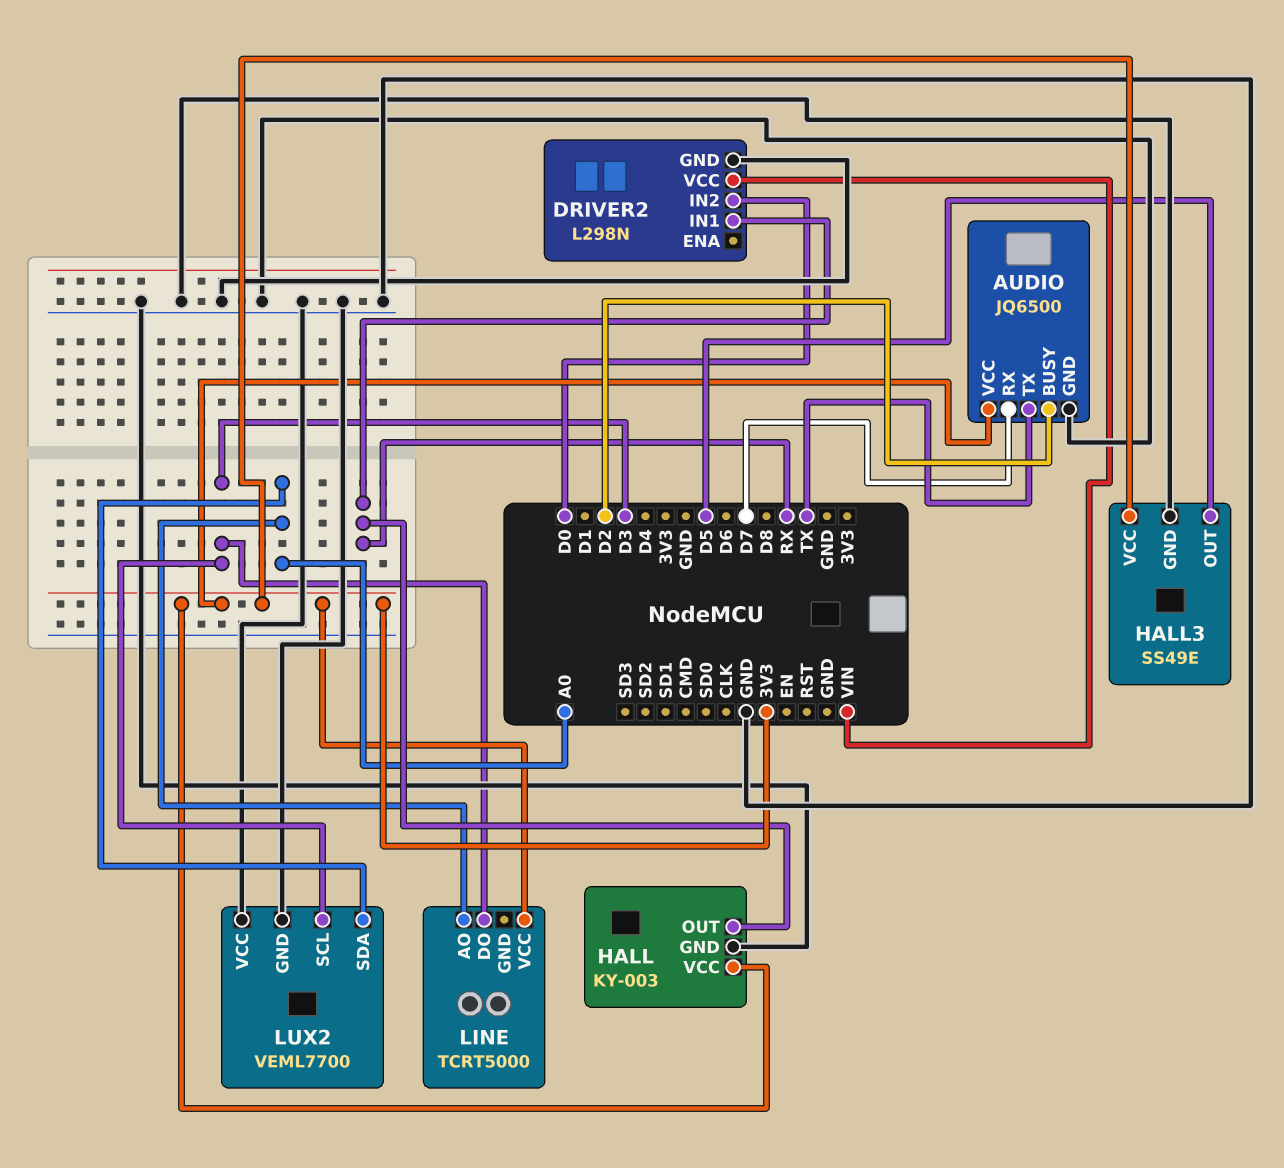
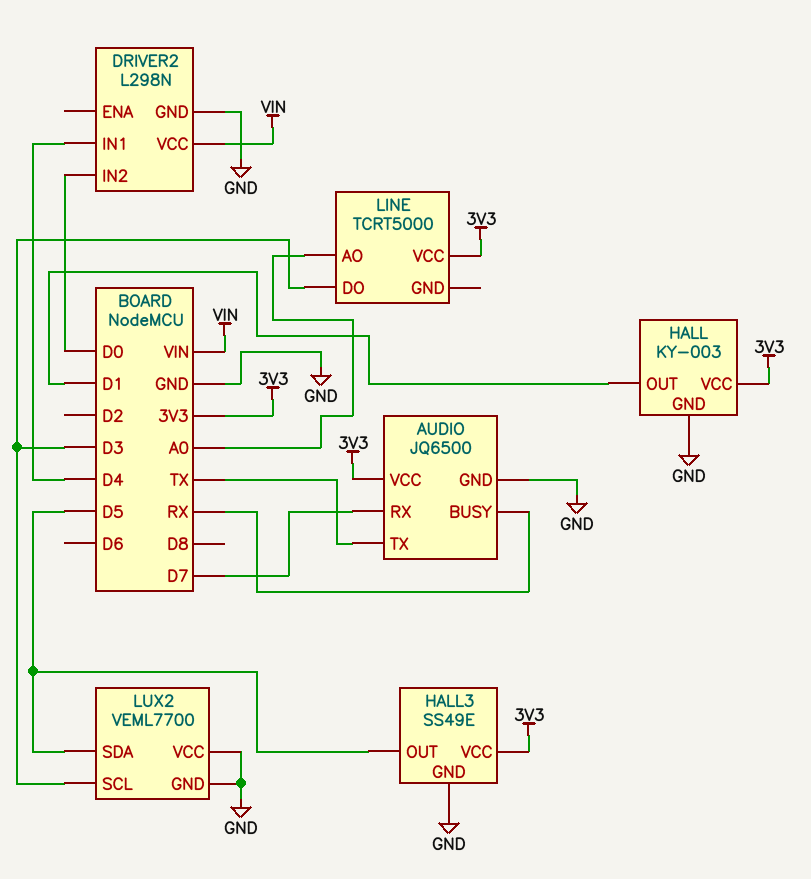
AUDIO pin BUSY: D2 -> RX
DRIVER2 pin IN1: RX -> D4
HALL pin OUT: RX -> D1
LUX2 pin SDA: A0 -> D5

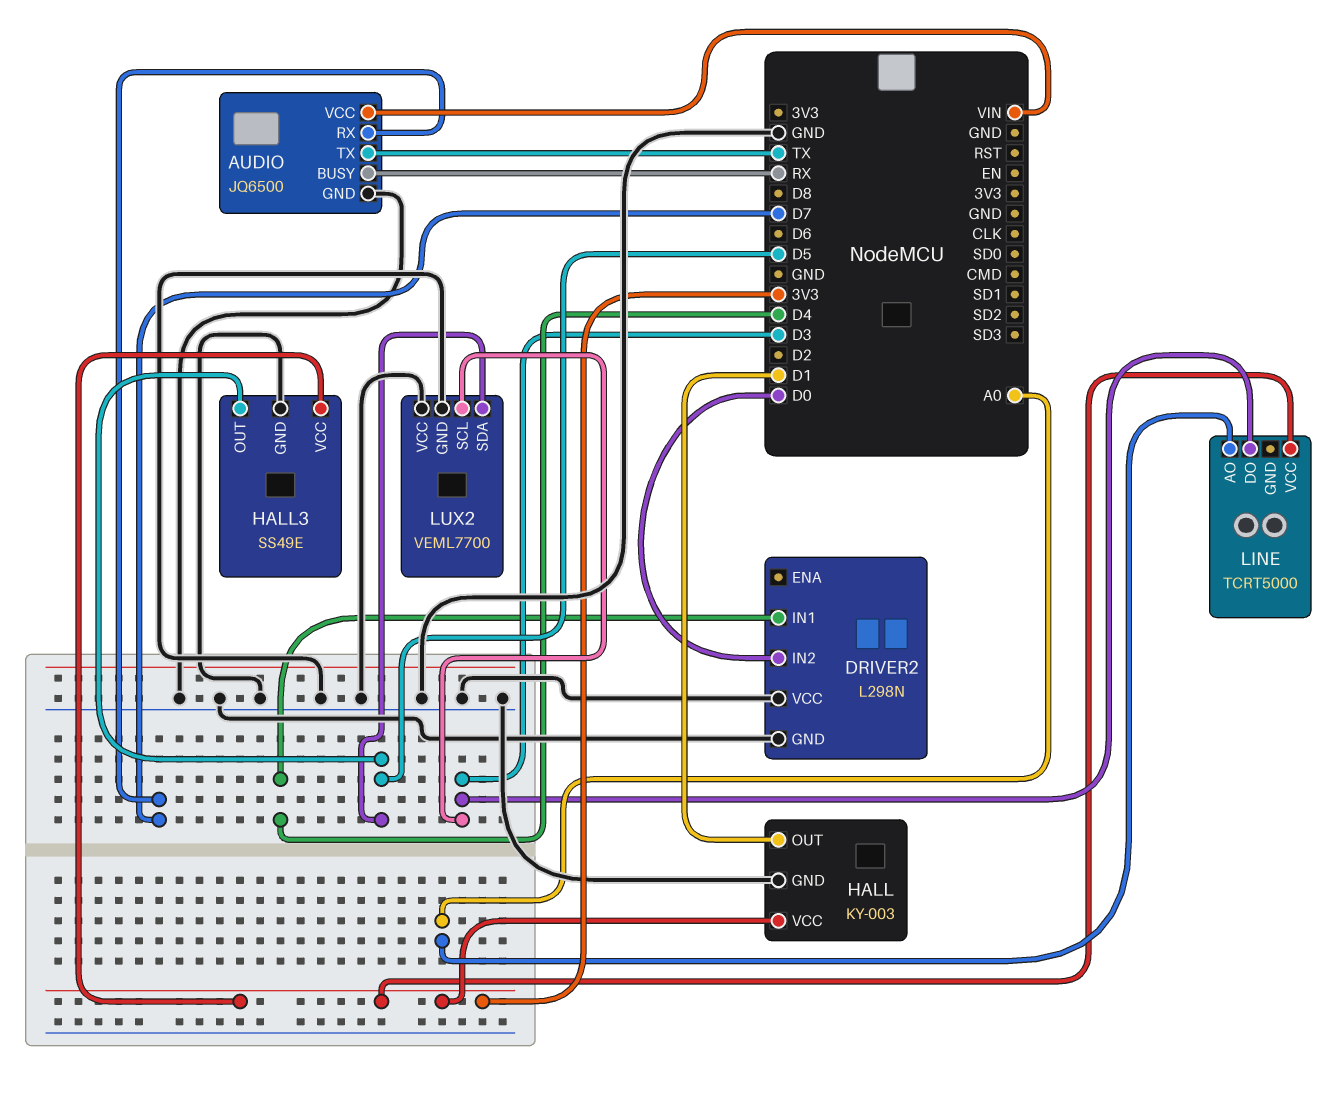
AUDIO pin VCC: 3V3 -> VIN
DRIVER2 pin VCC: VIN -> GND

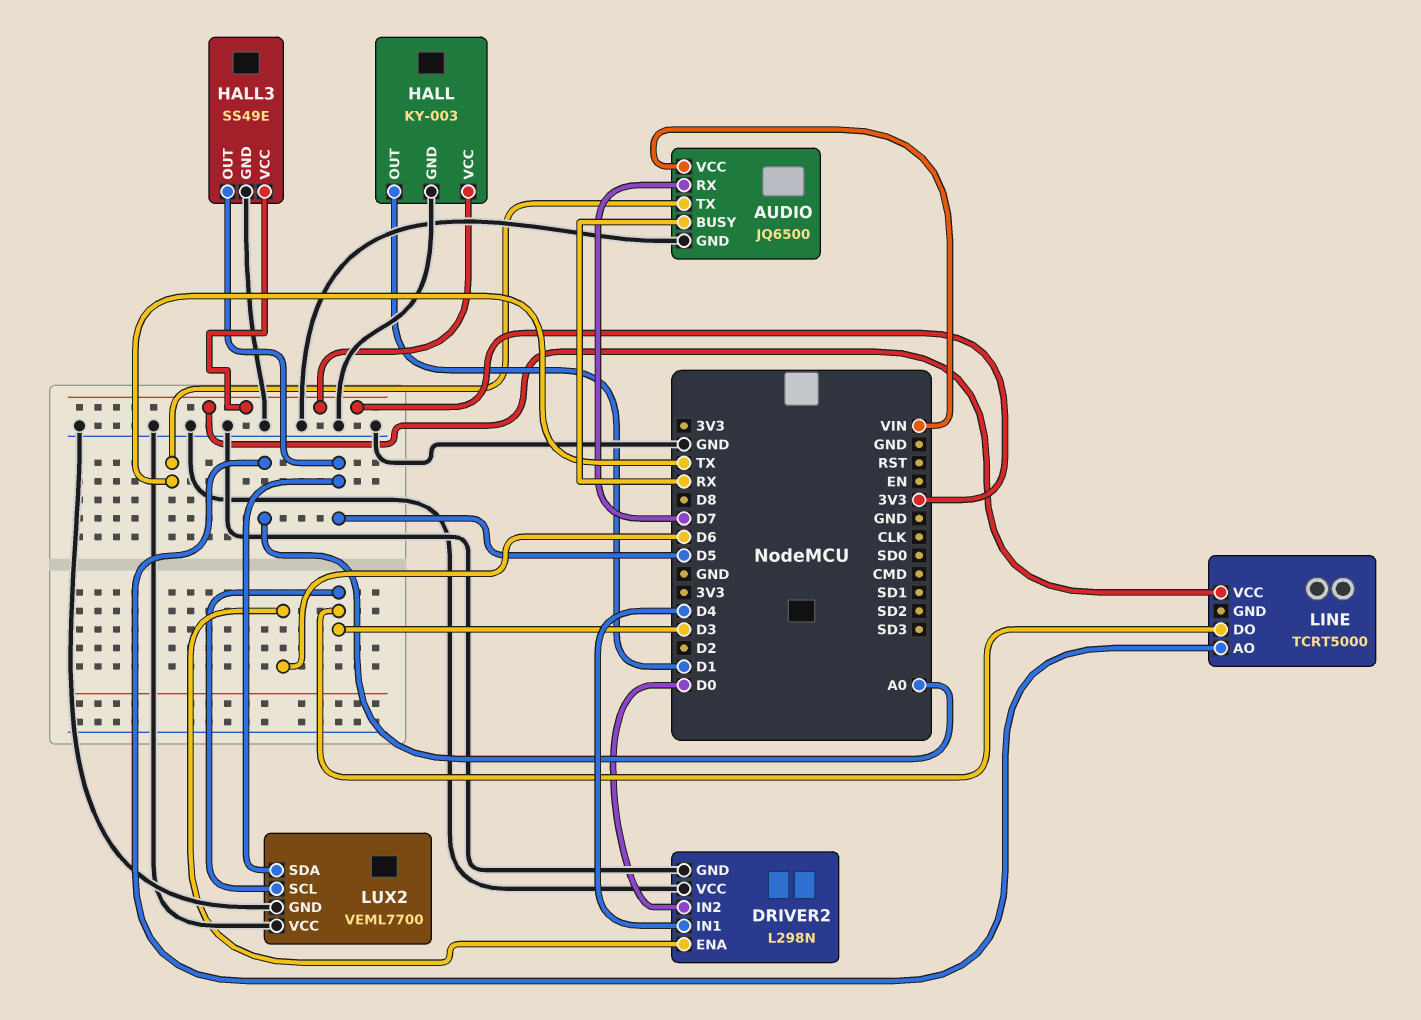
DRIVER2 pin ENA: none -> D6

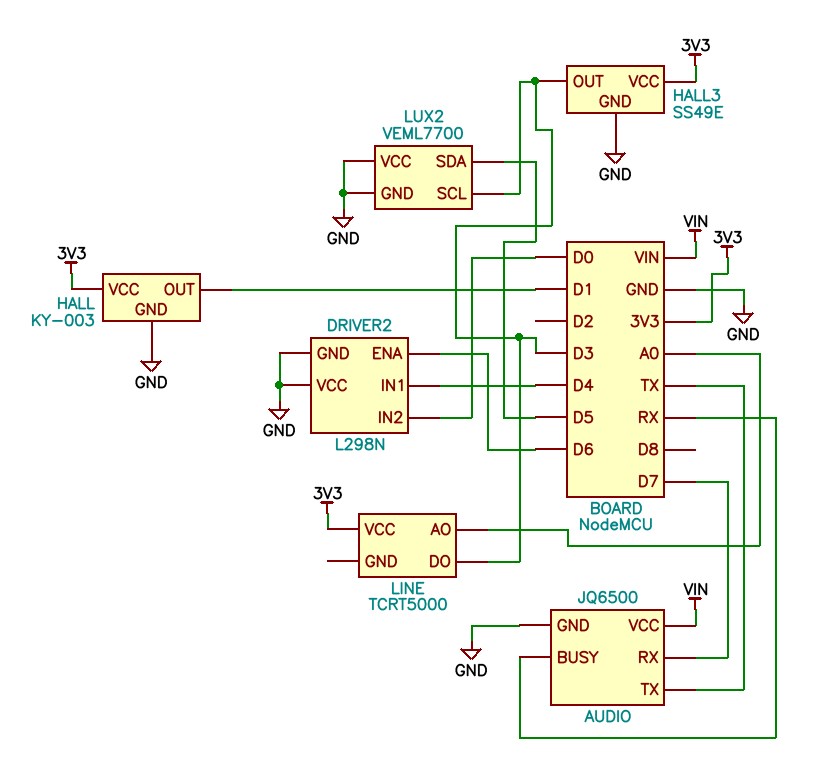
HALL3 pin OUT: D5 -> D3

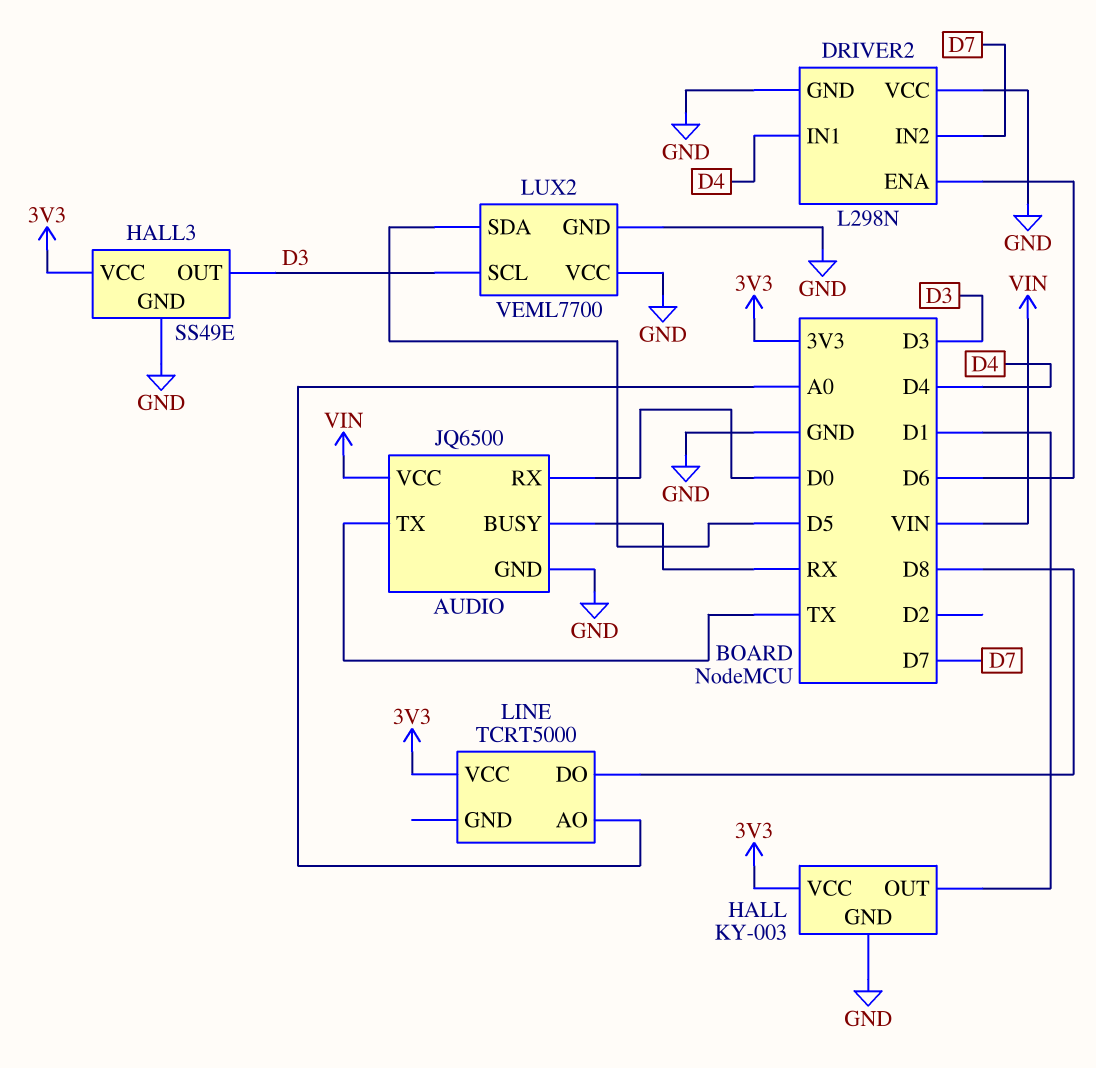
AUDIO pin RX: D7 -> D0
DRIVER2 pin IN2: D0 -> D7
LINE pin DO: D3 -> D8

